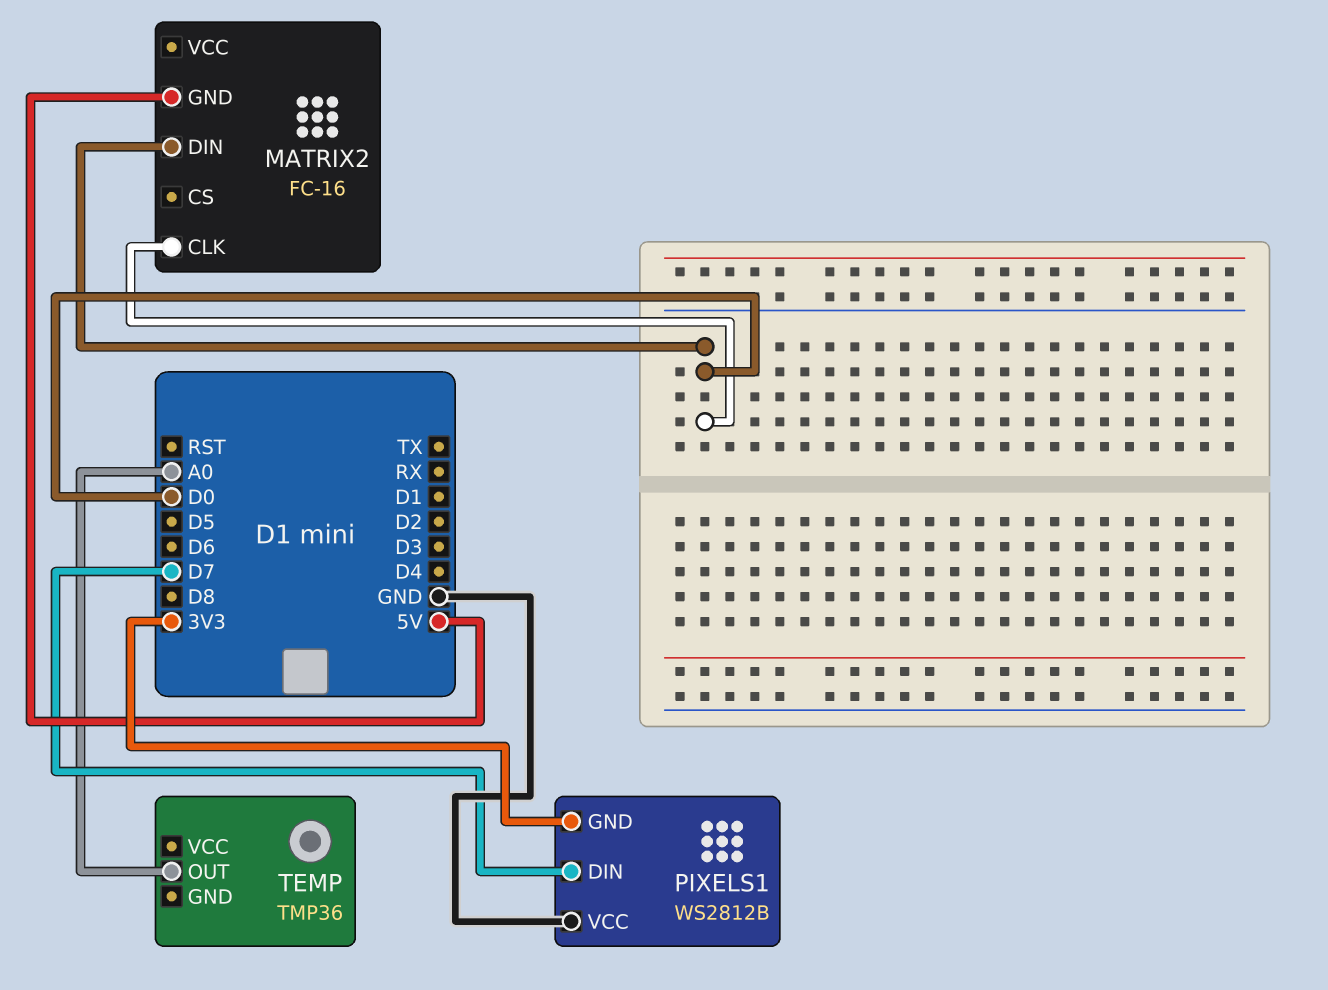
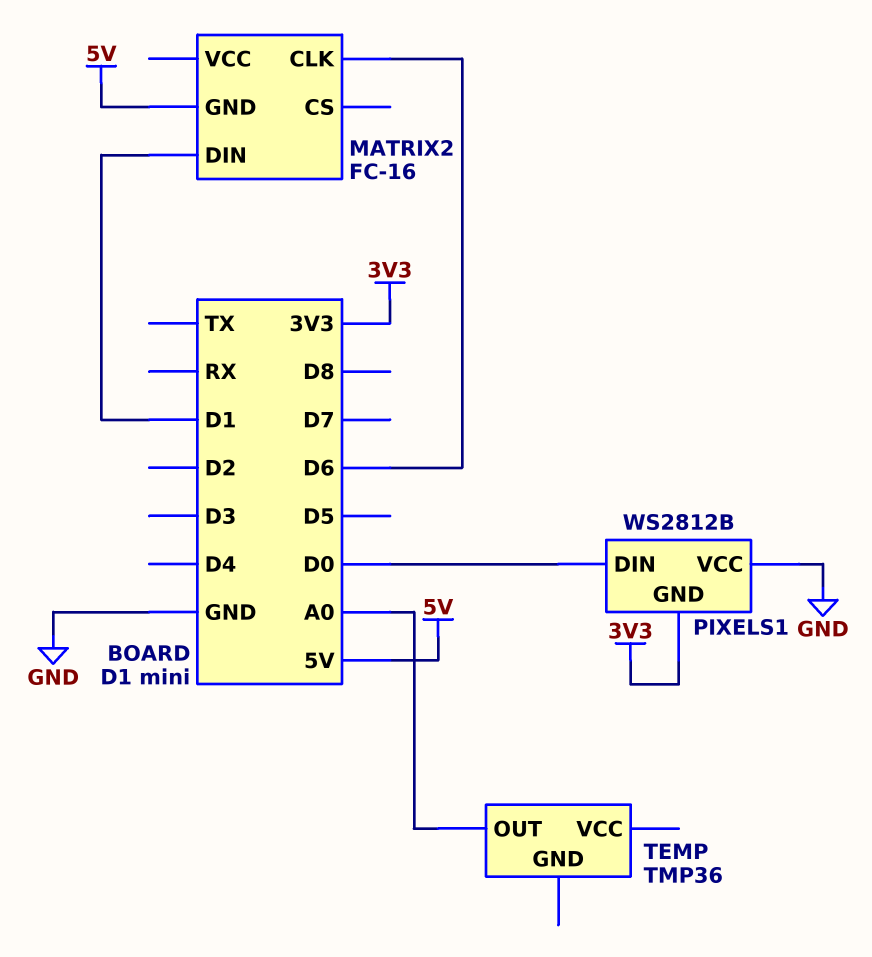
MATRIX2 pin CLK: D0 -> D6
MATRIX2 pin DIN: D0 -> D1
PIXELS1 pin DIN: D7 -> D0

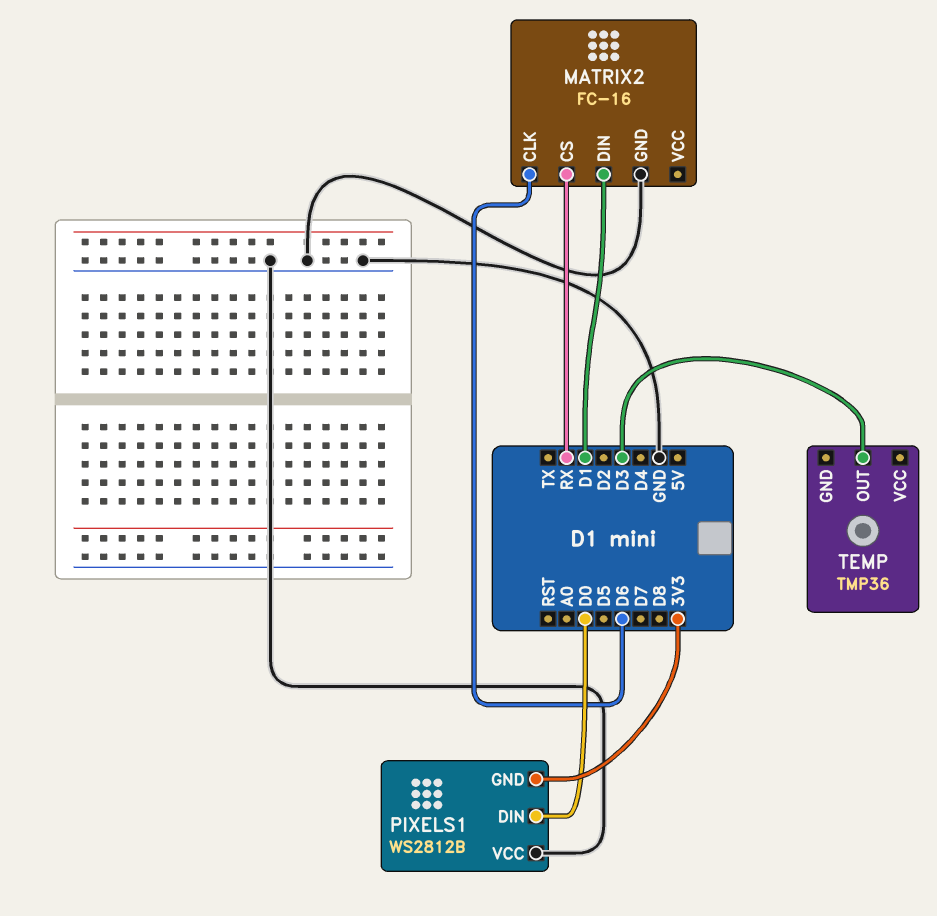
MATRIX2 pin CS: none -> RX
MATRIX2 pin GND: 5V -> GND
TEMP pin OUT: A0 -> D3

